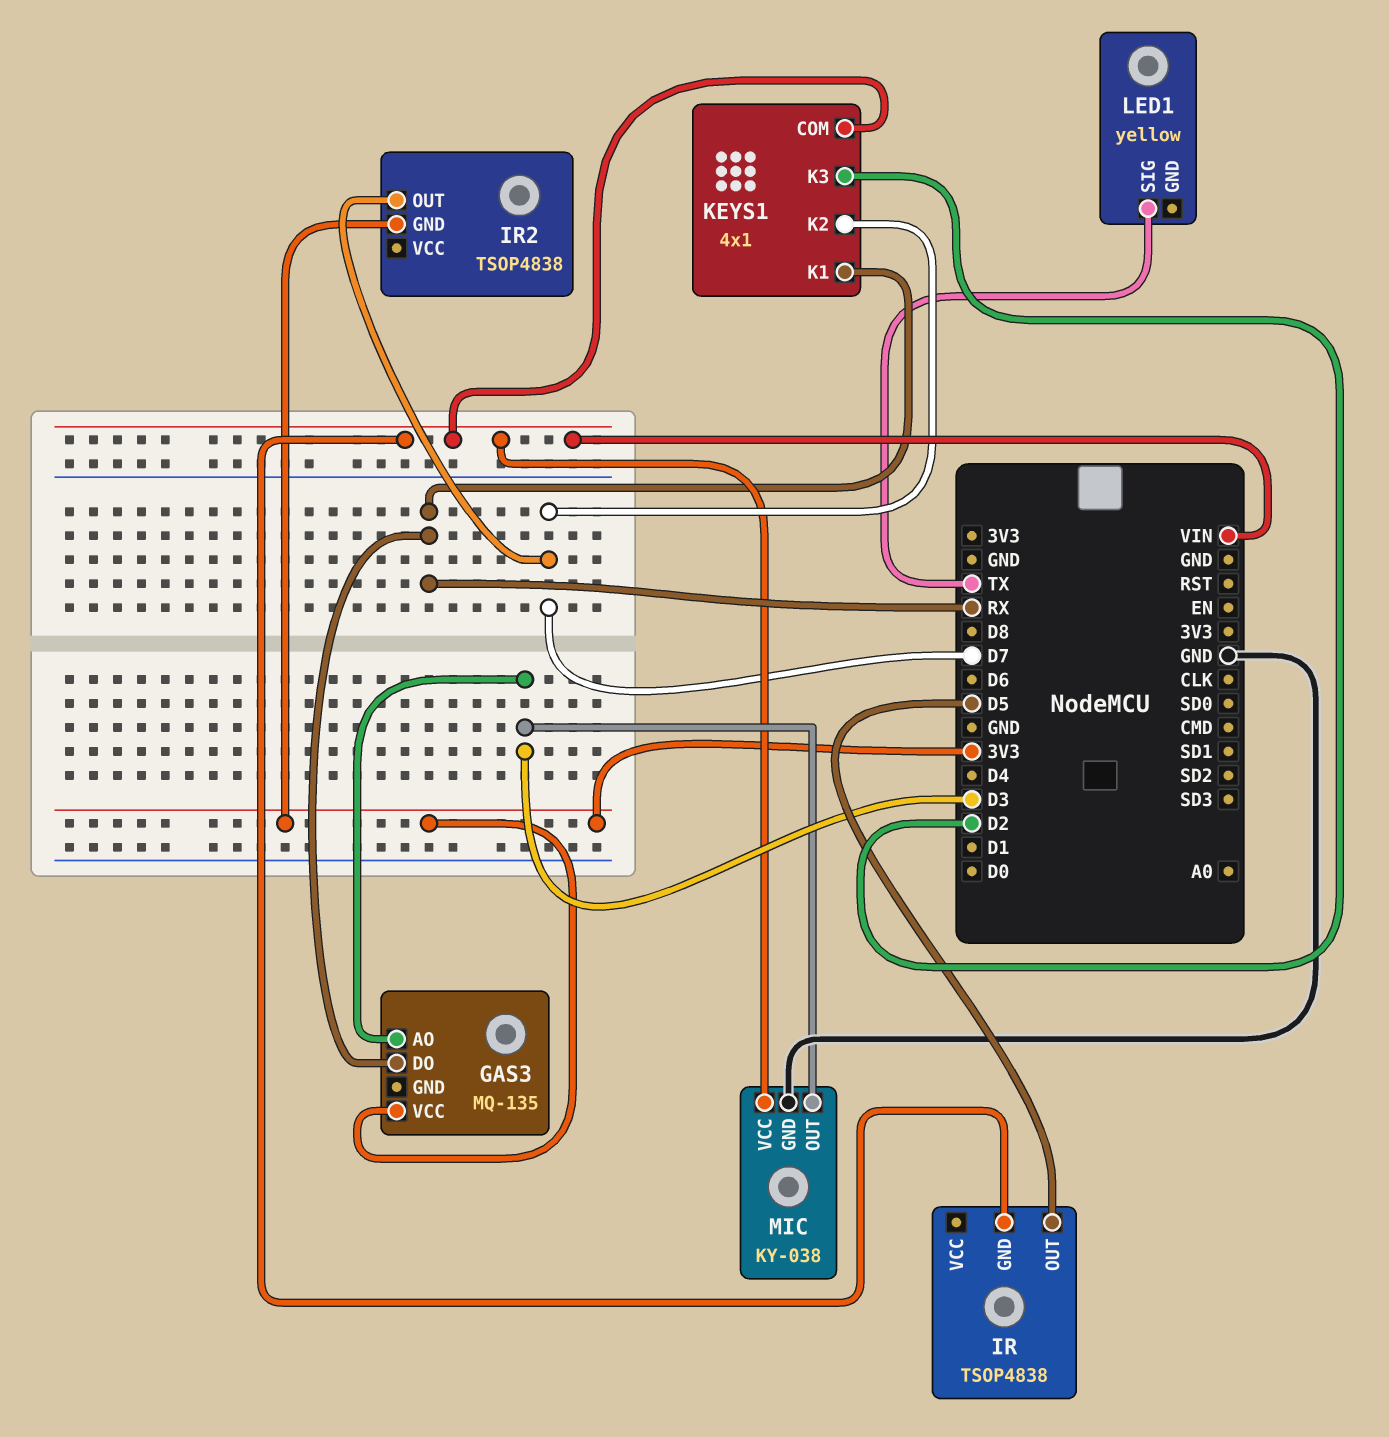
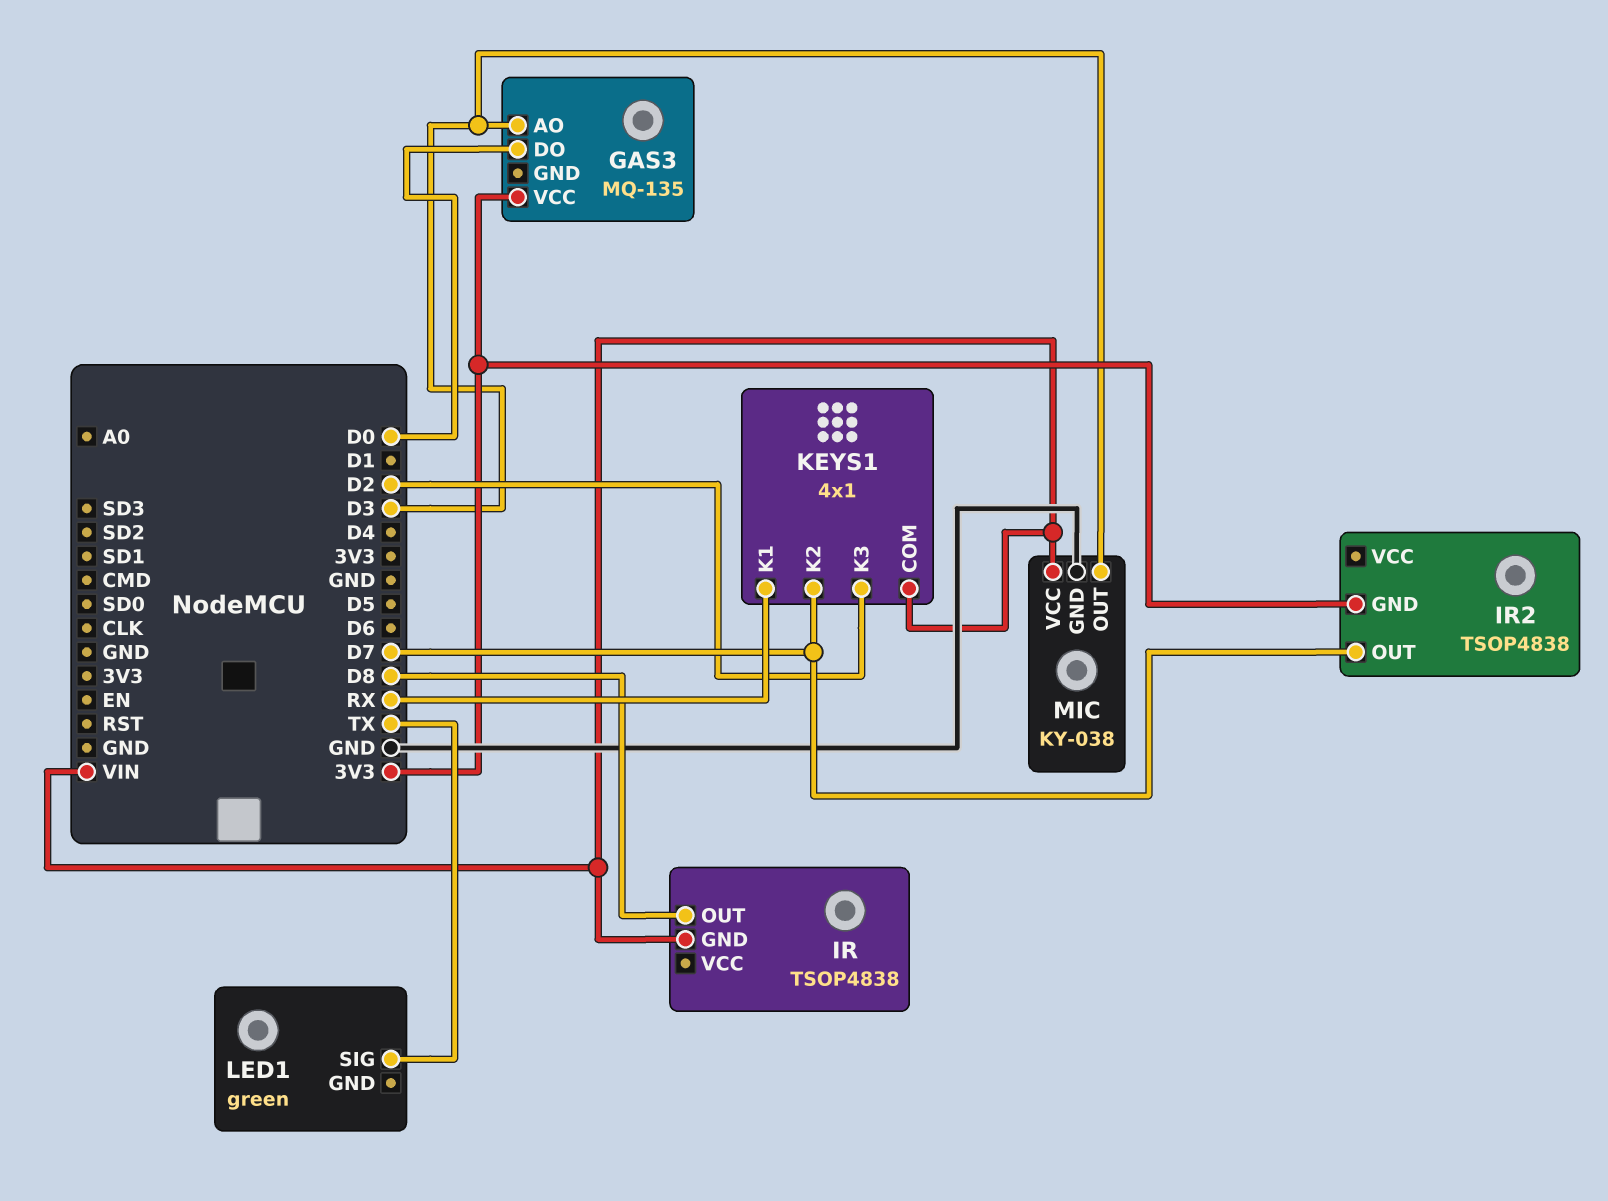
GAS3 pin DO: RX -> D0
IR pin OUT: D5 -> D8
LED1: yellow -> green

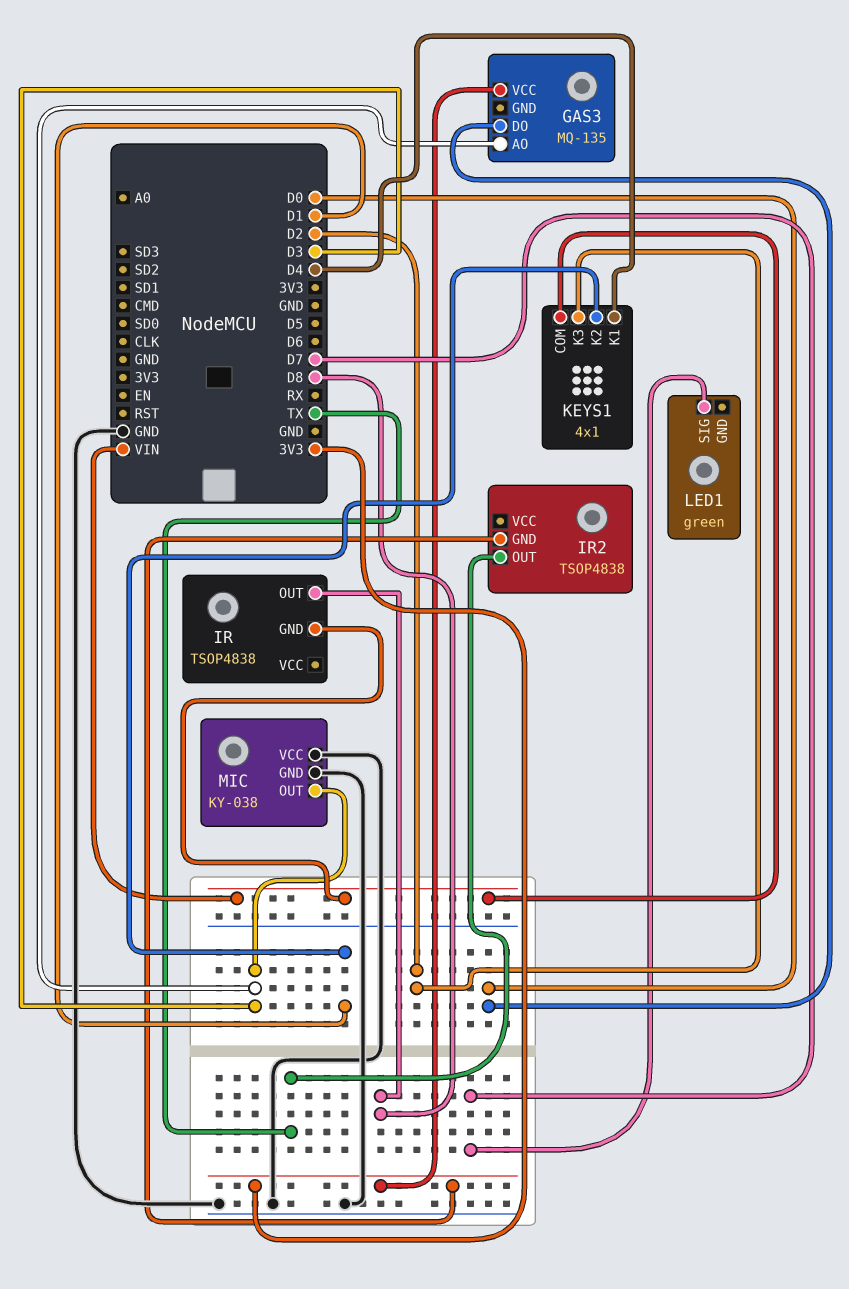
IR2 pin OUT: D7 -> TX
KEYS1 pin K1: RX -> D4
KEYS1 pin K2: D7 -> D1
LED1 pin SIG: TX -> D7
MIC pin VCC: VIN -> GND

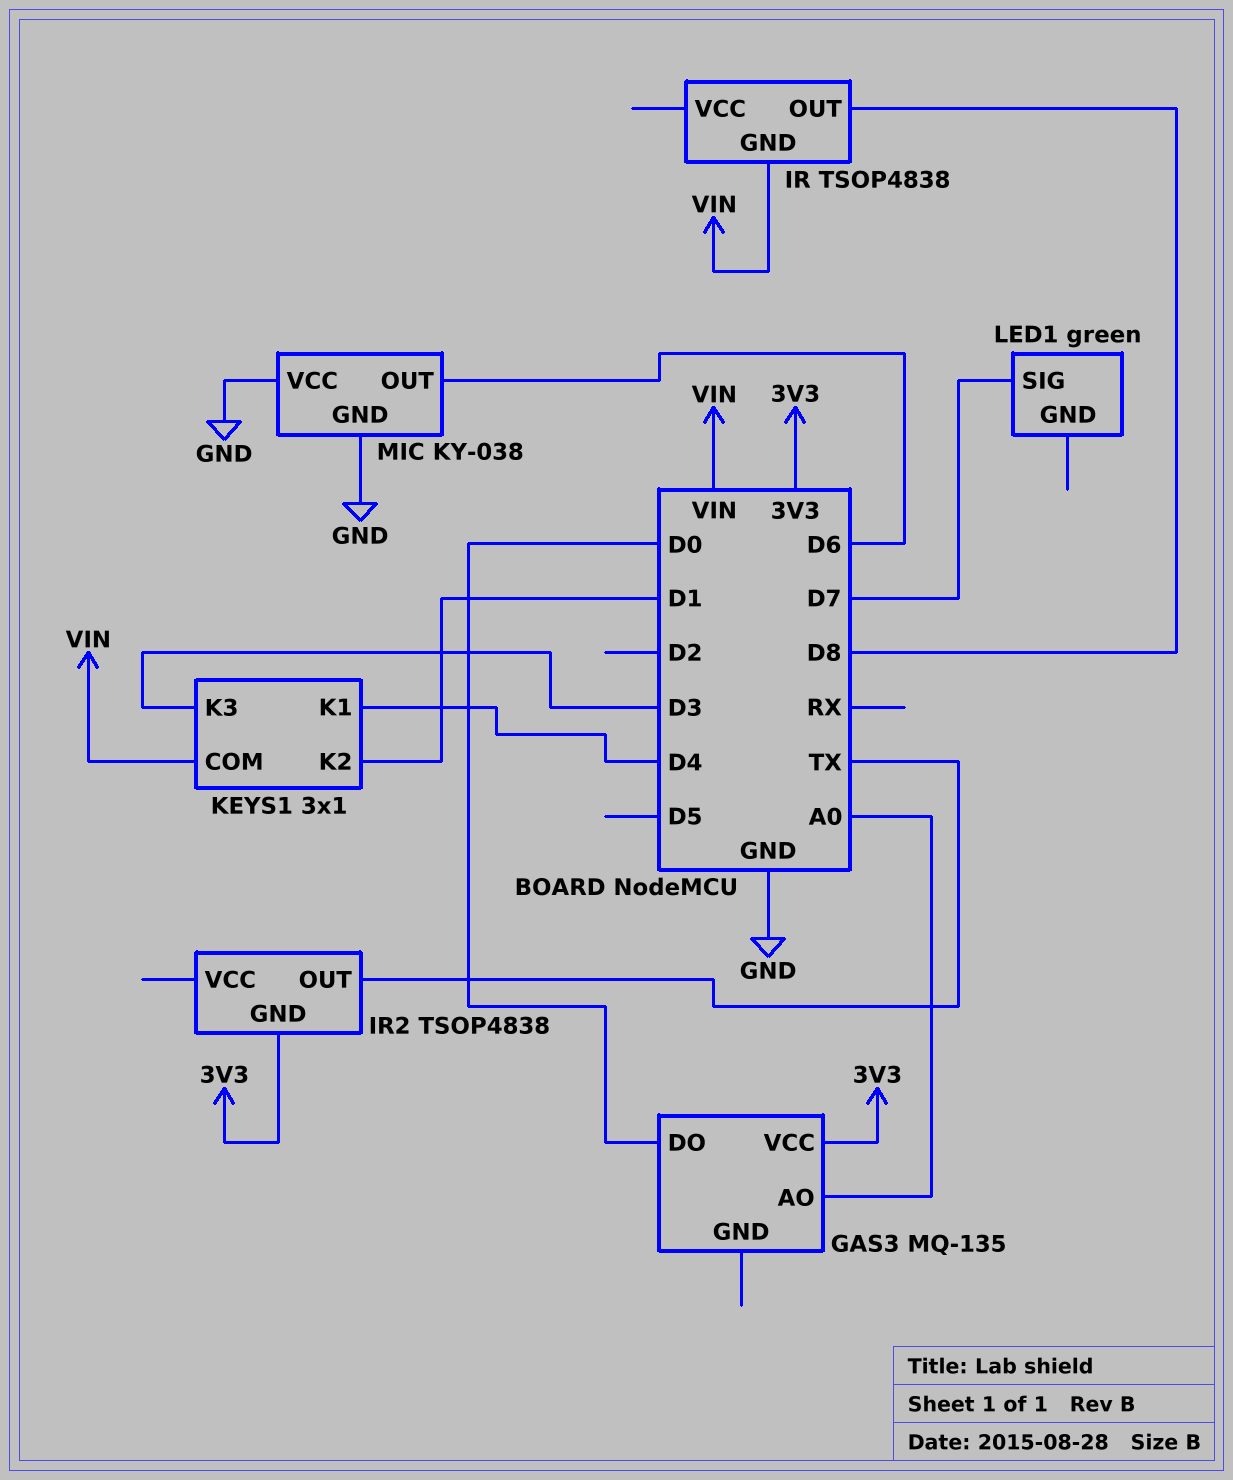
GAS3 pin AO: D3 -> A0
KEYS1: 4x1 -> 3x1
KEYS1 pin K3: D2 -> D3
MIC pin OUT: D3 -> D6

